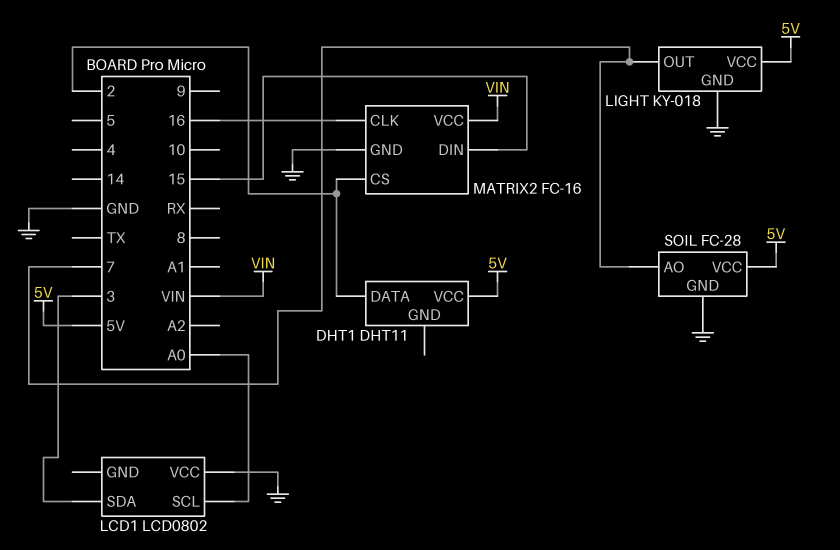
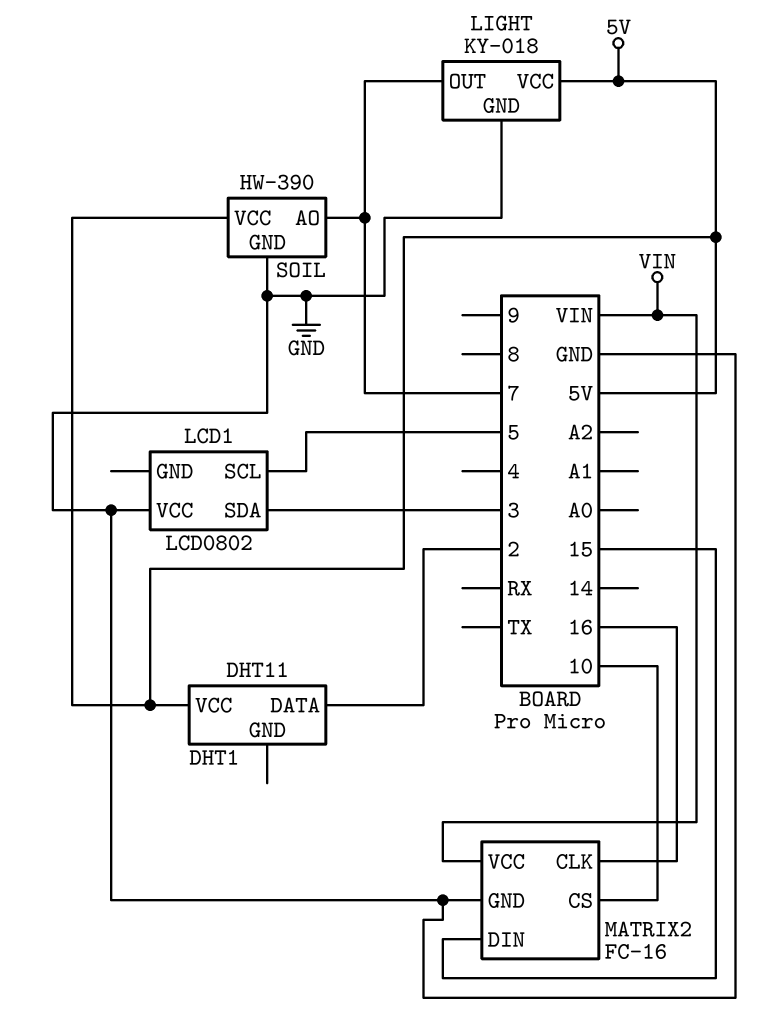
LCD1 pin SCL: A0 -> 5
MATRIX2 pin CS: 2 -> 10
SOIL: FC-28 -> HW-390

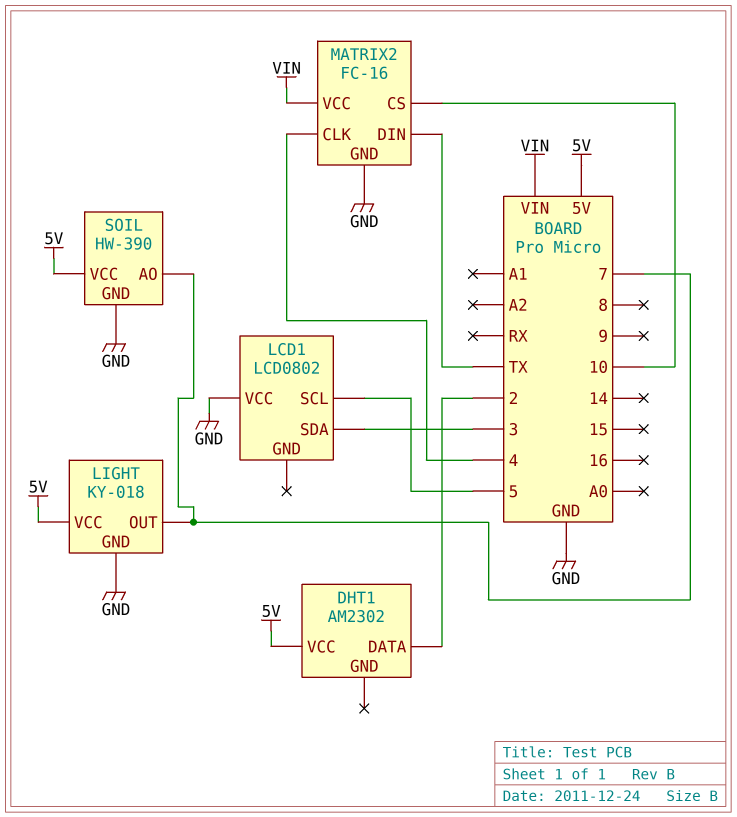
DHT1: DHT11 -> AM2302
MATRIX2 pin CLK: 16 -> 4
MATRIX2 pin DIN: 15 -> TX

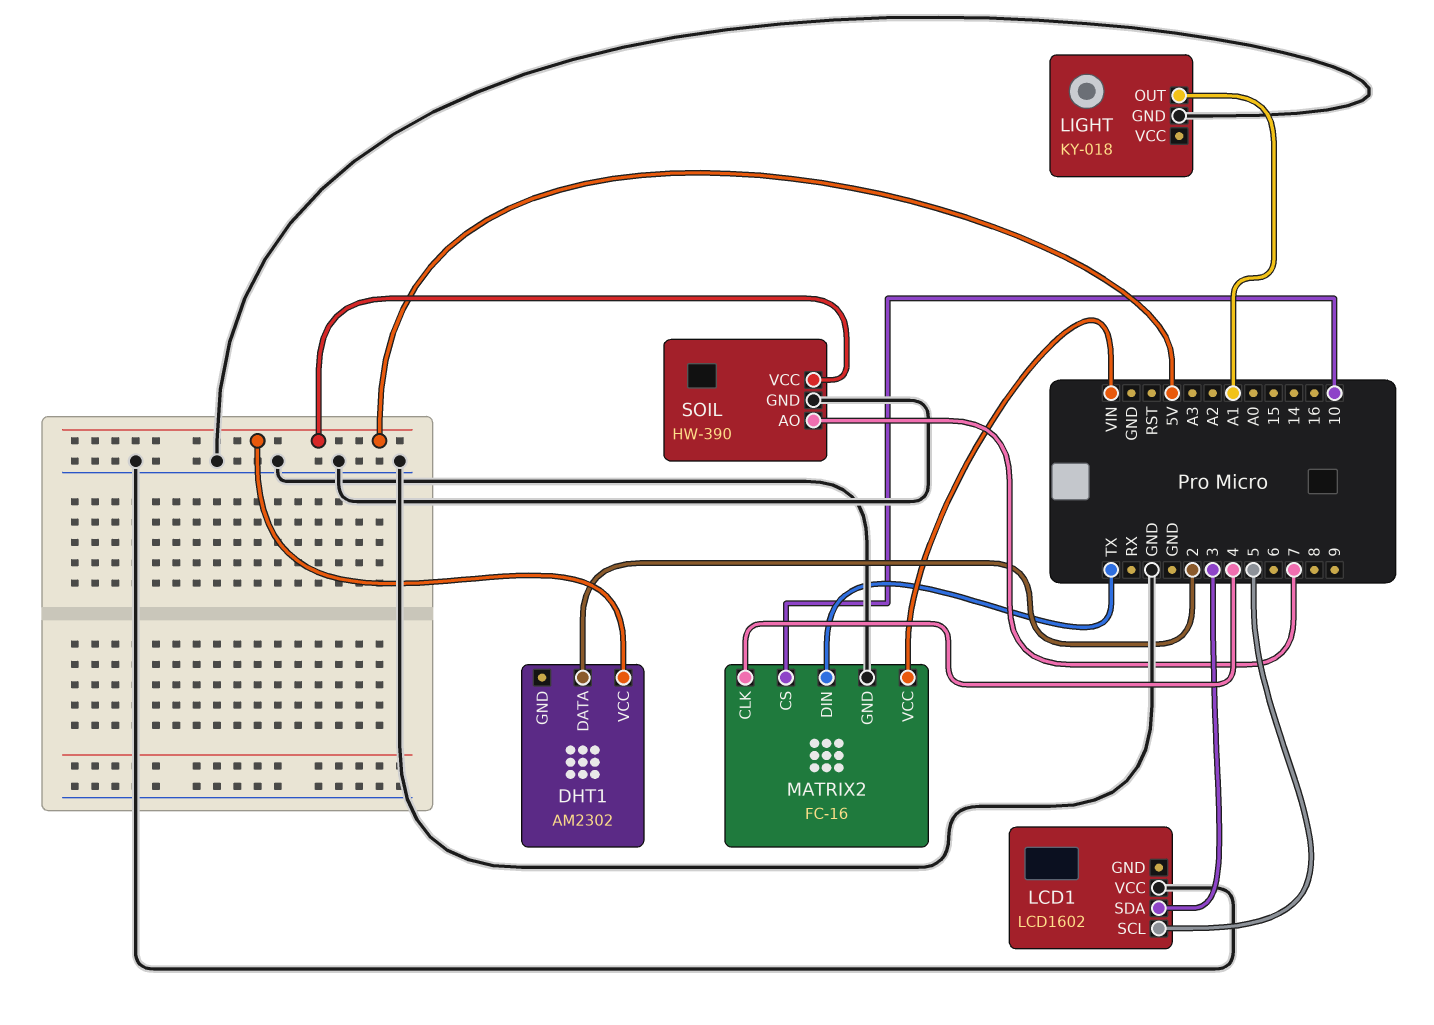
LCD1: LCD0802 -> LCD1602
LIGHT pin OUT: 7 -> A1
LIGHT pin VCC: 5V -> none

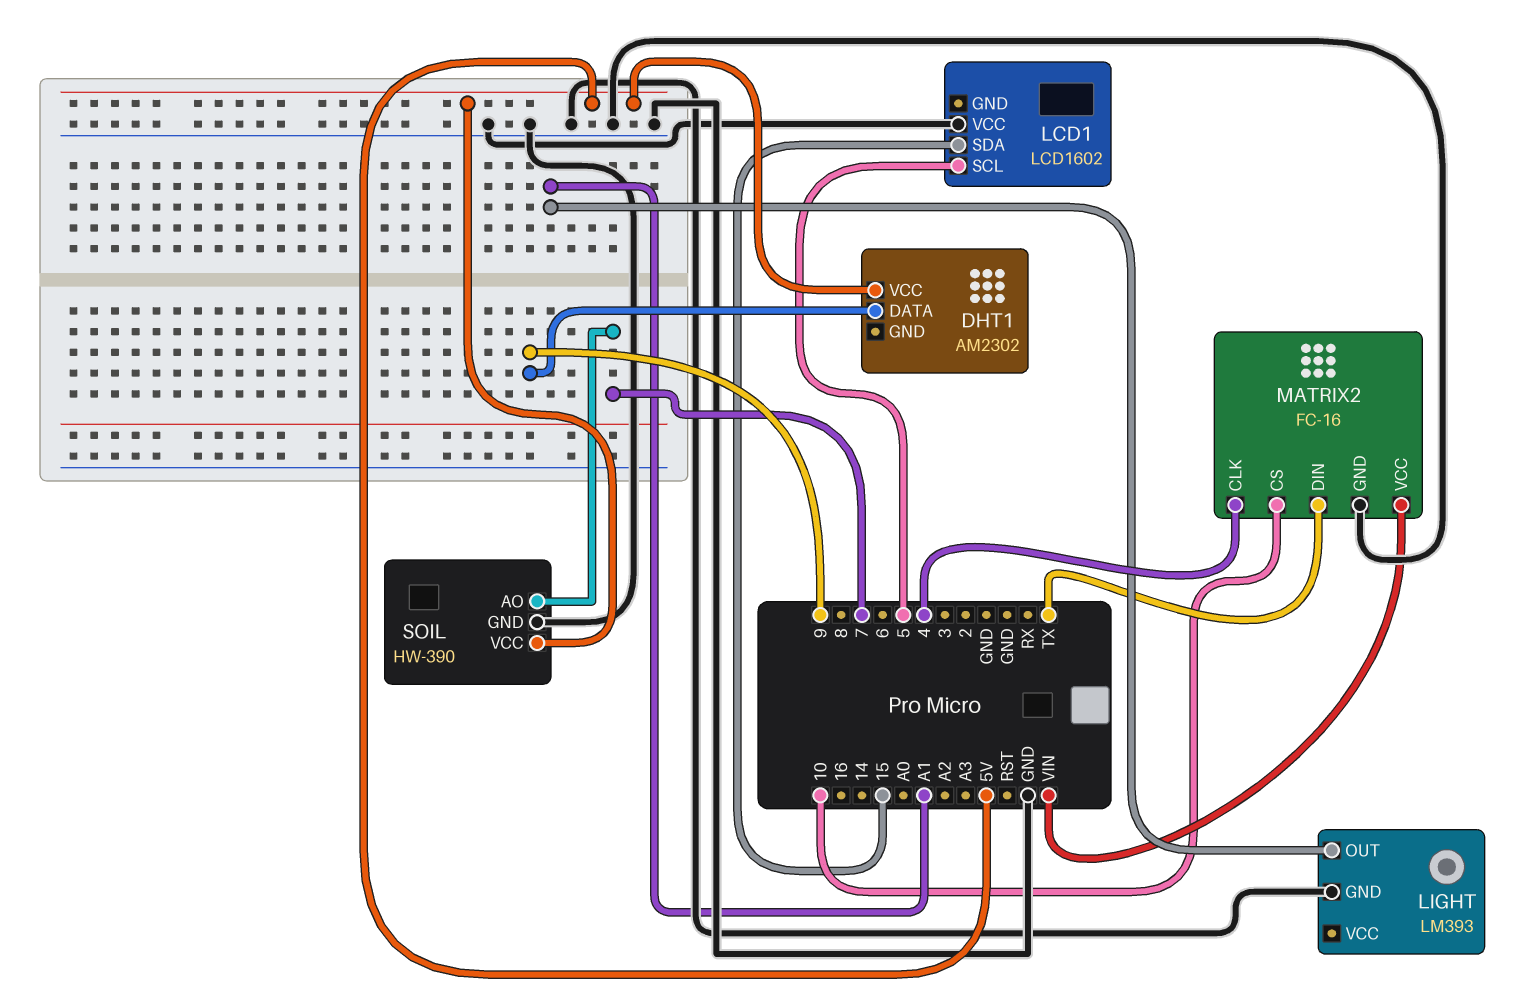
DHT1 pin DATA: 2 -> 9
LCD1 pin SDA: 3 -> 15
LIGHT: KY-018 -> LM393

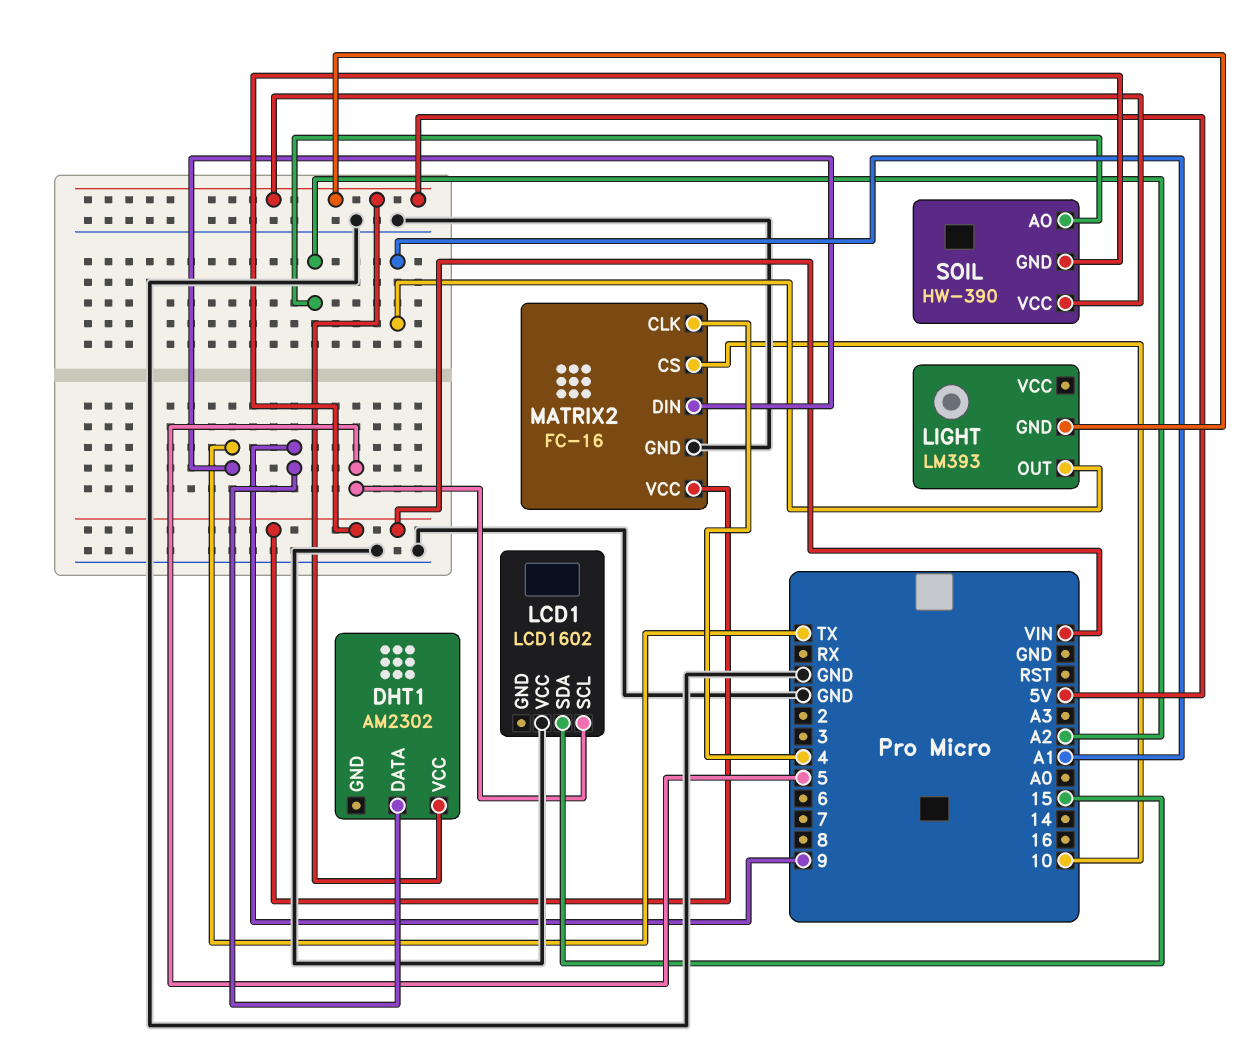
LIGHT pin GND: GND -> 5V
SOIL pin AO: 7 -> A2
SOIL pin GND: GND -> VIN

